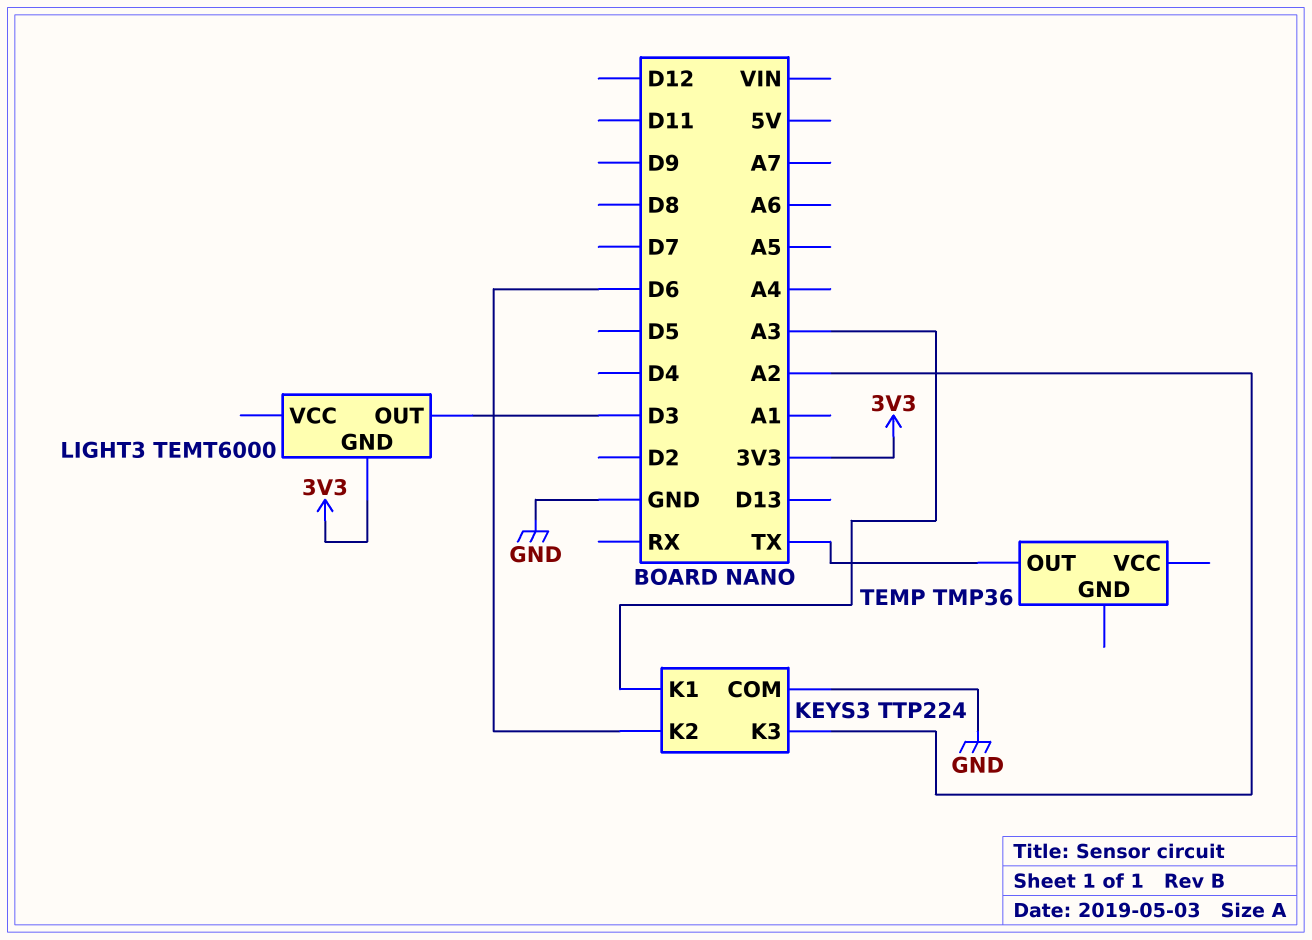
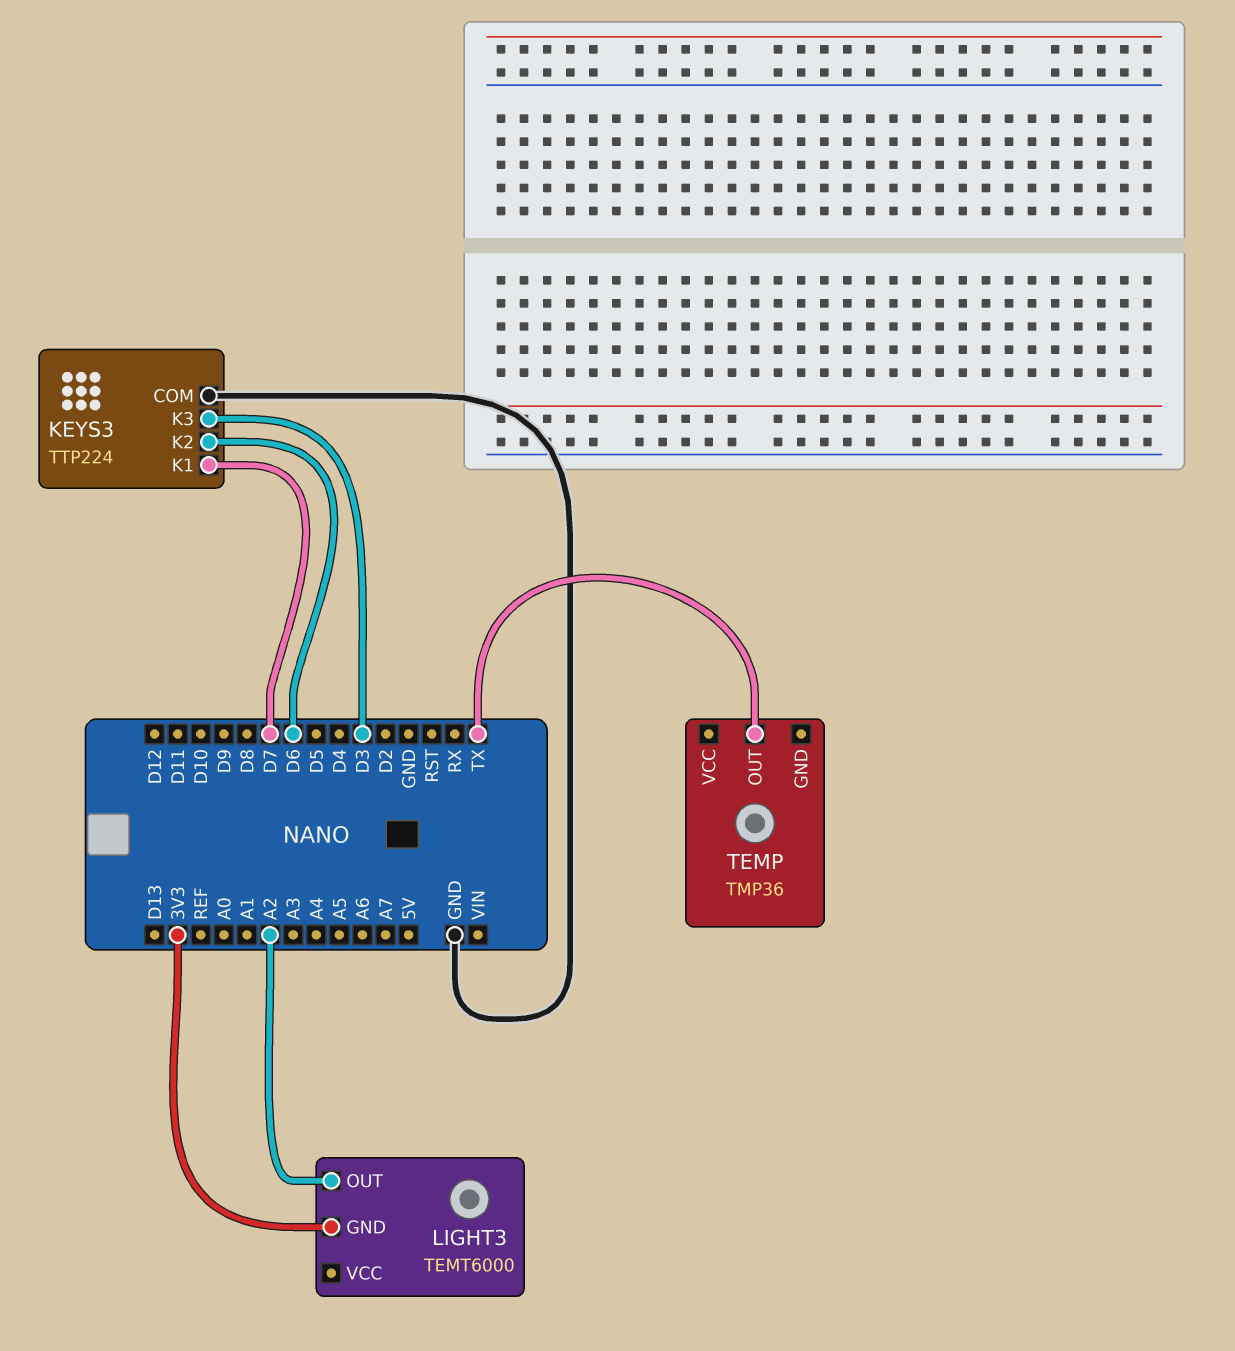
KEYS3 pin K1: A3 -> D7
KEYS3 pin K3: A2 -> D3
LIGHT3 pin OUT: D3 -> A2

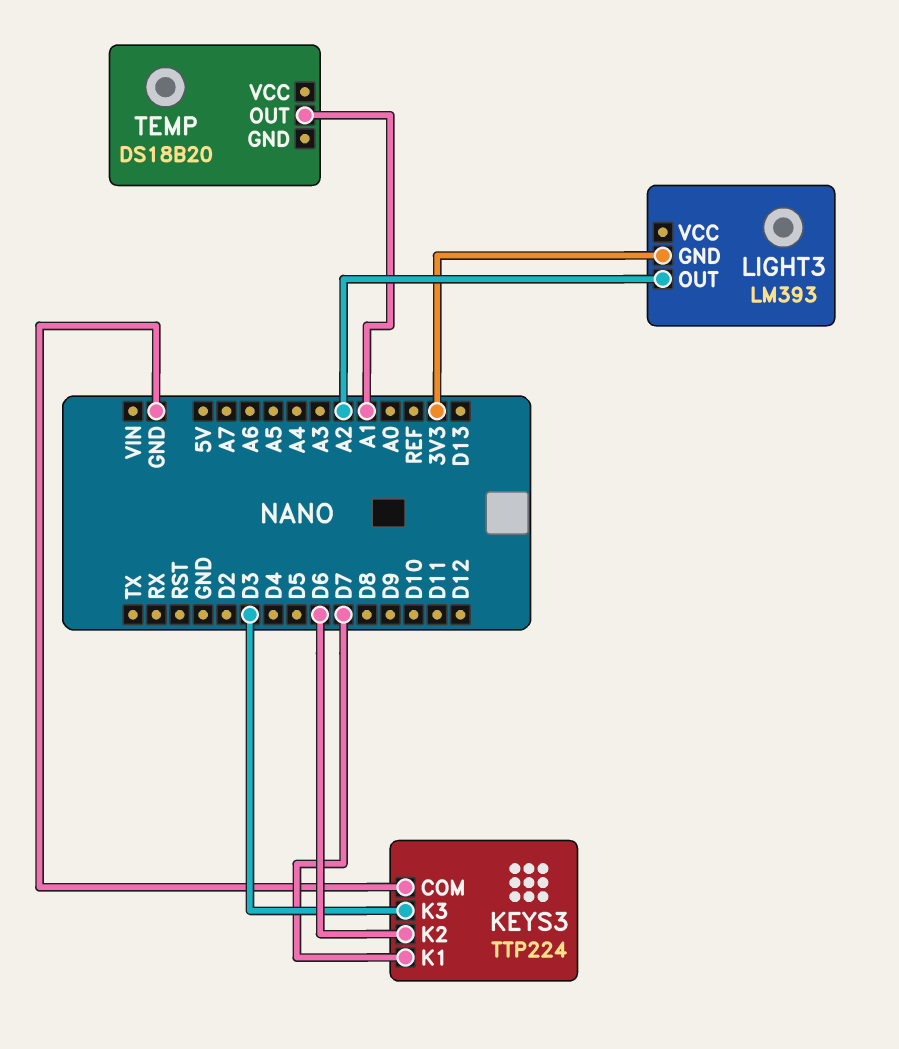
LIGHT3: TEMT6000 -> LM393
TEMP: TMP36 -> DS18B20
TEMP pin OUT: TX -> A1

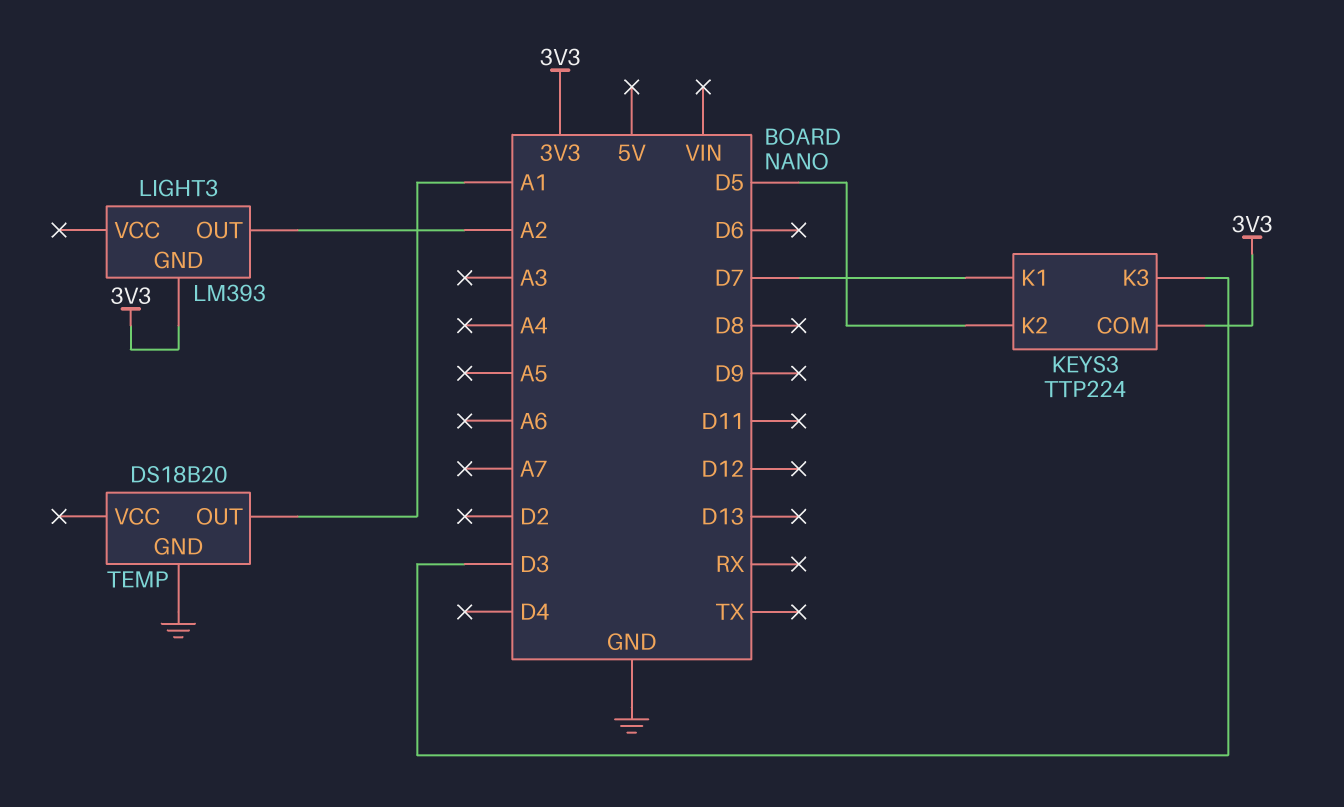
KEYS3 pin COM: GND -> 3V3
KEYS3 pin K2: D6 -> D5
TEMP pin GND: none -> GND

